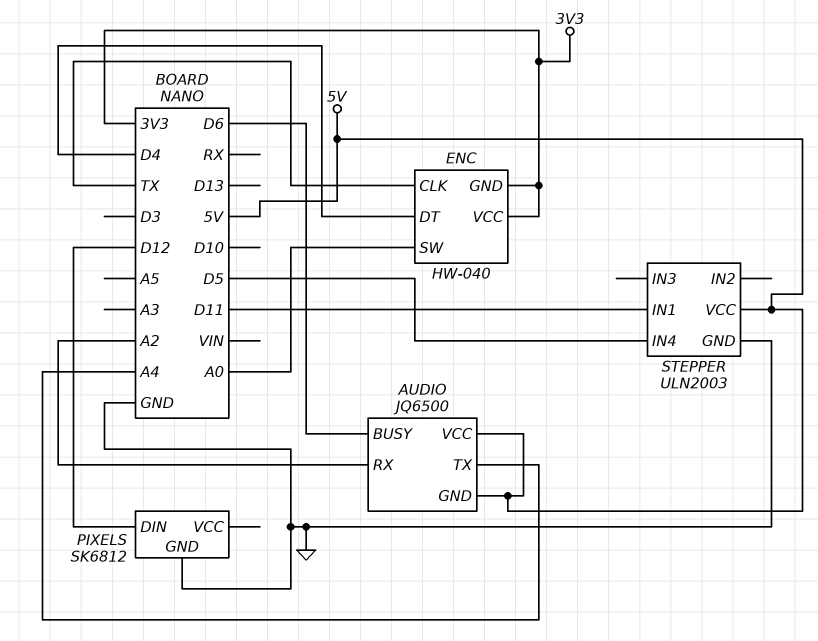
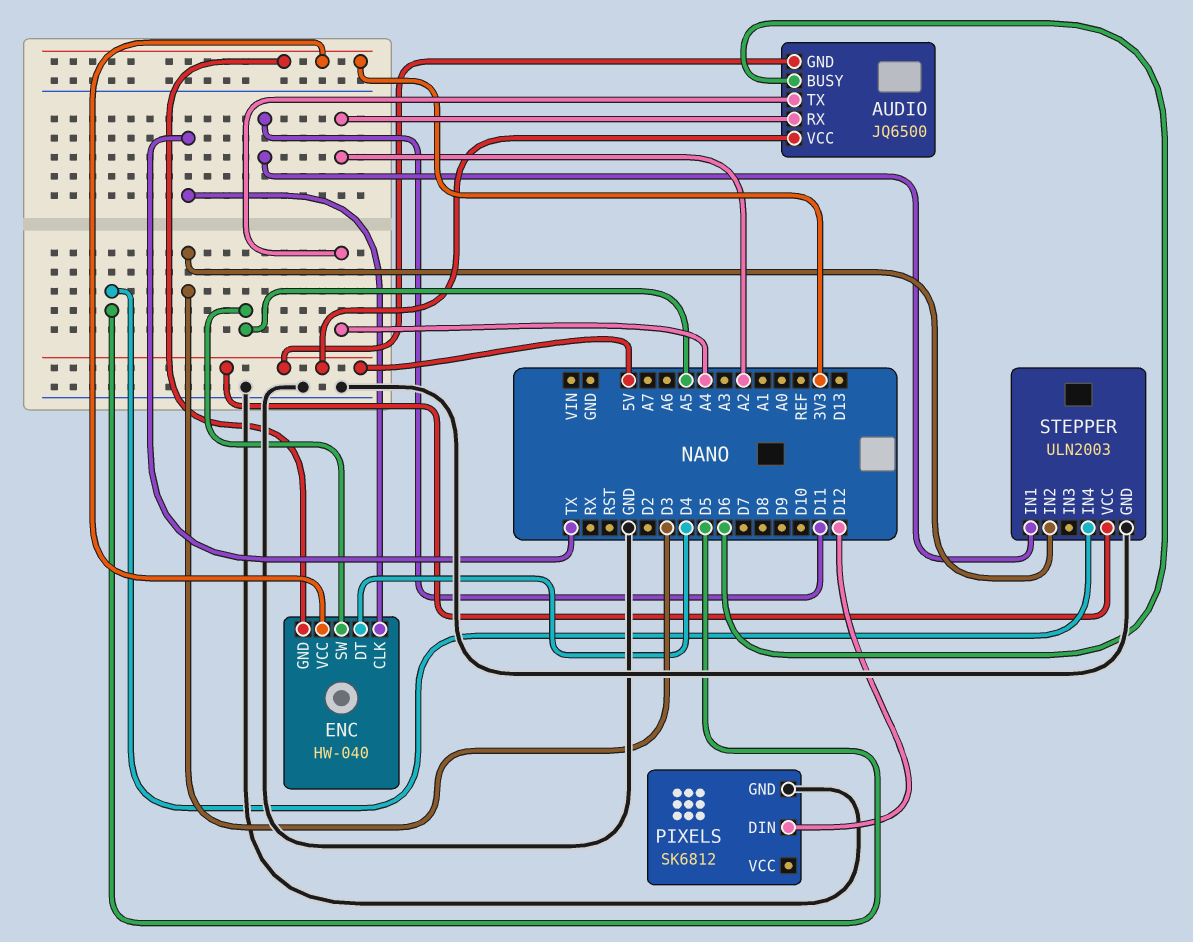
ENC pin SW: A0 -> A5
STEPPER pin IN2: none -> D3

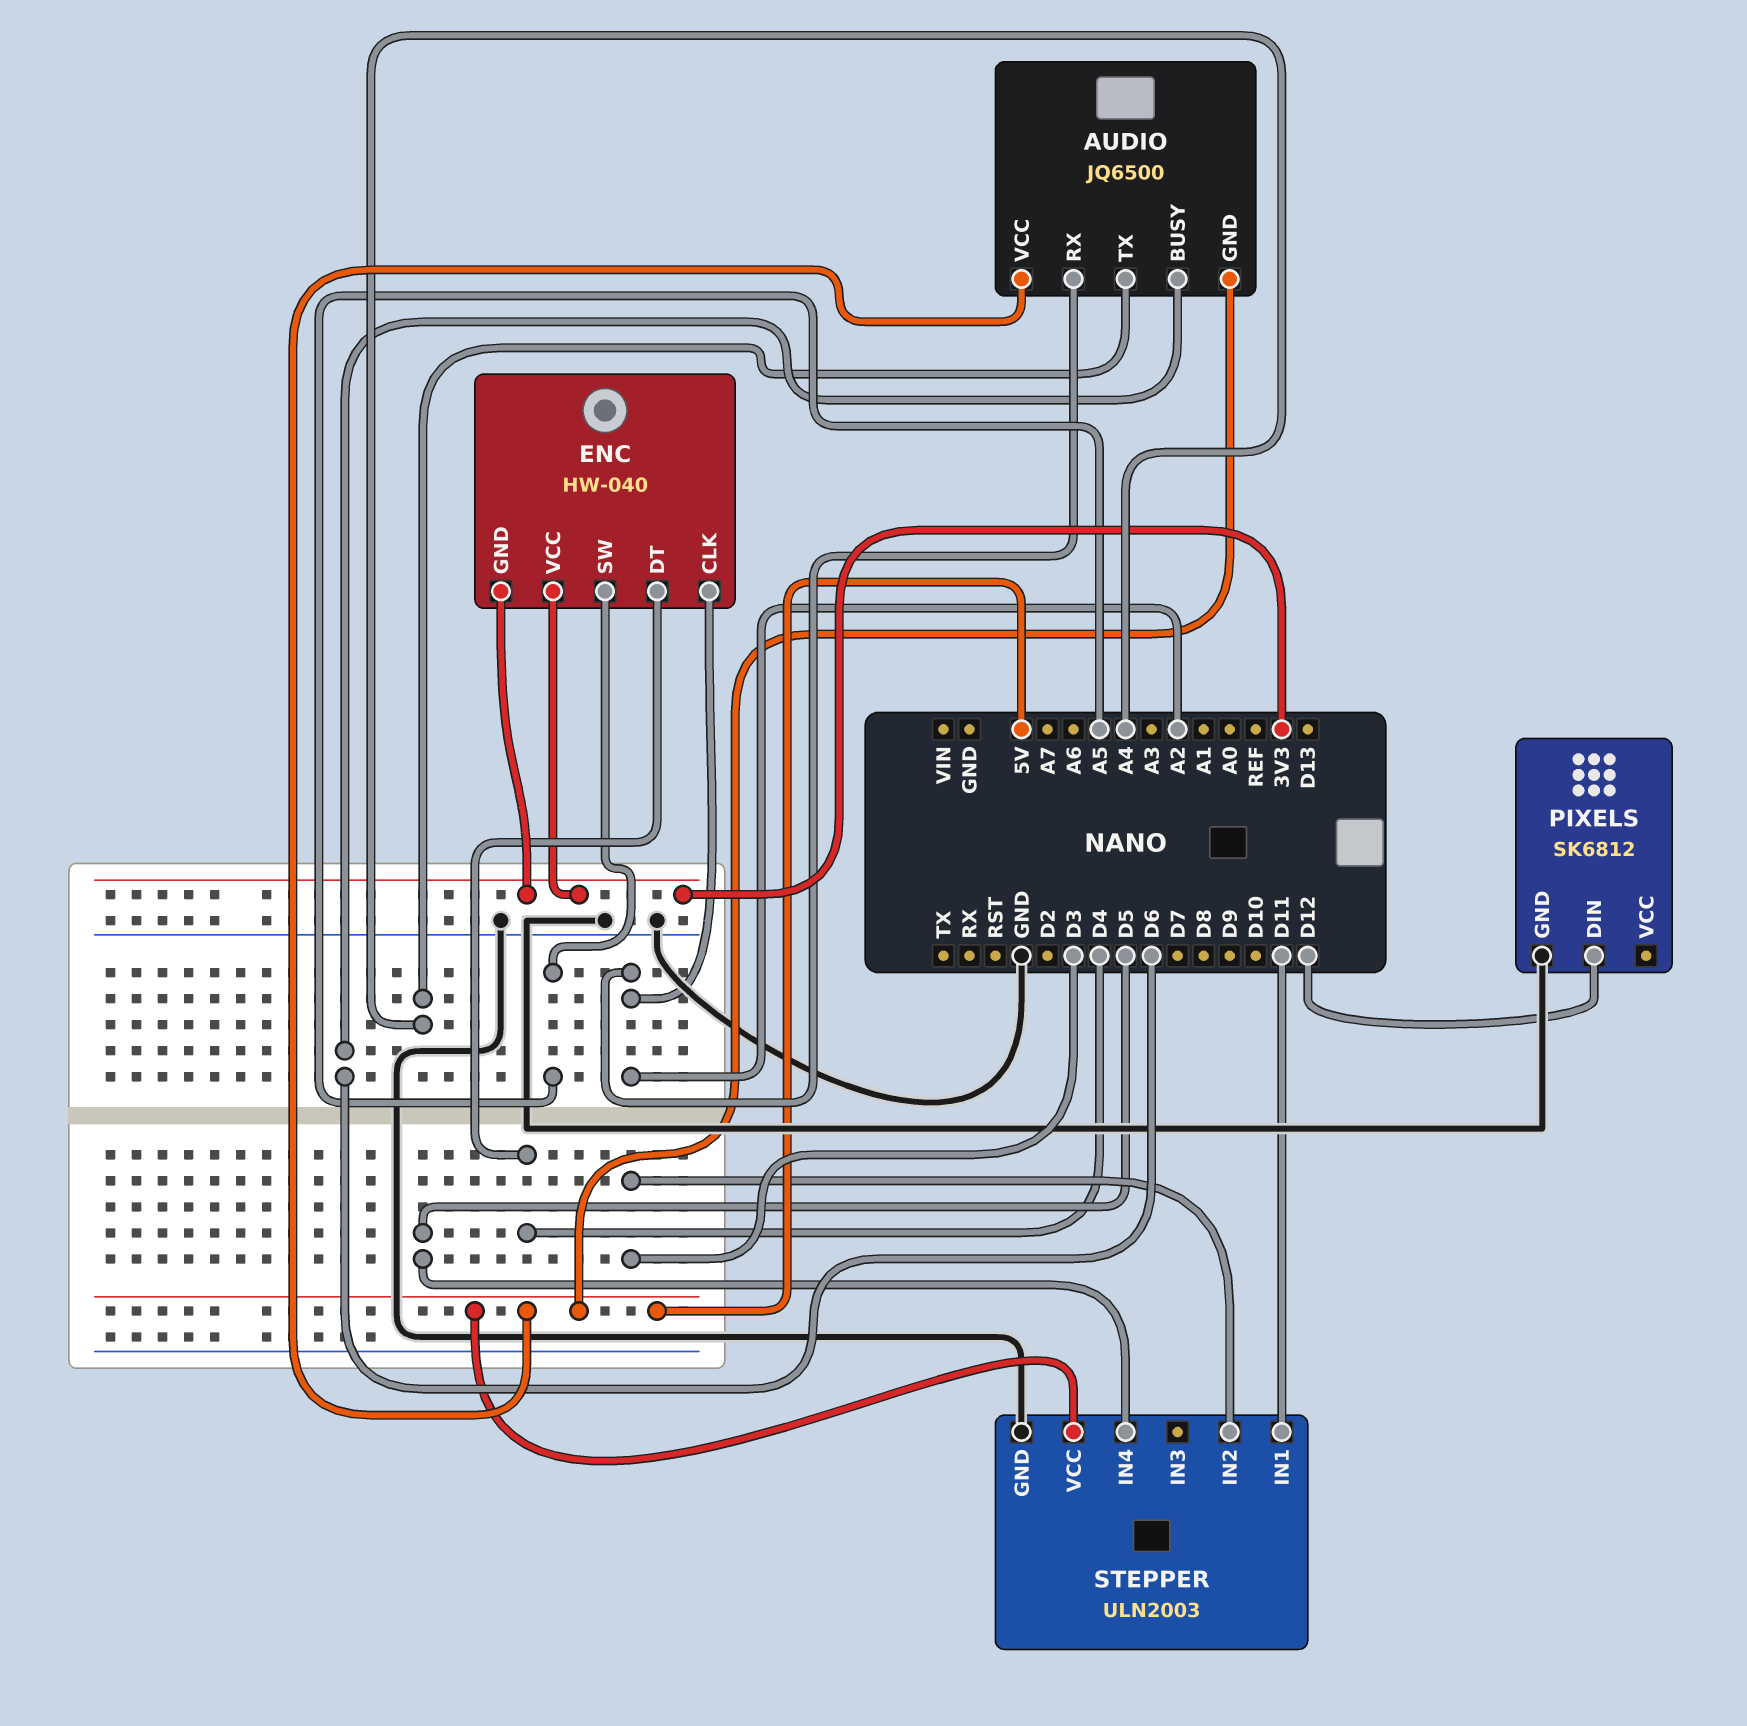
ENC pin CLK: TX -> A2

